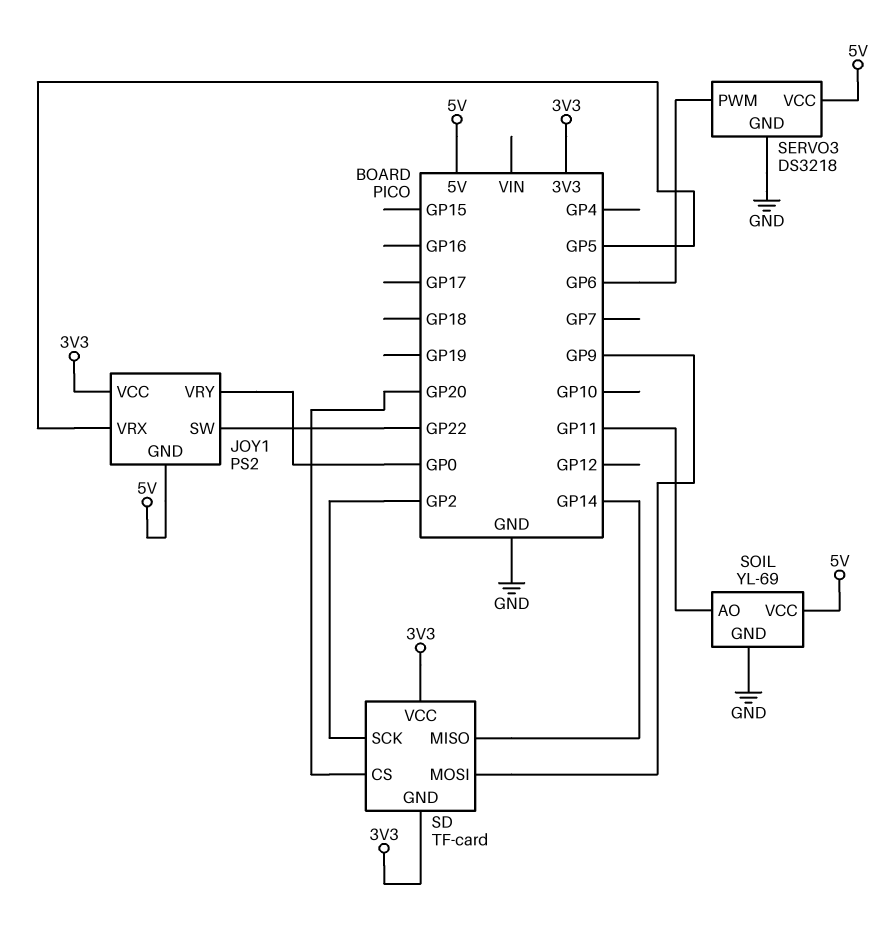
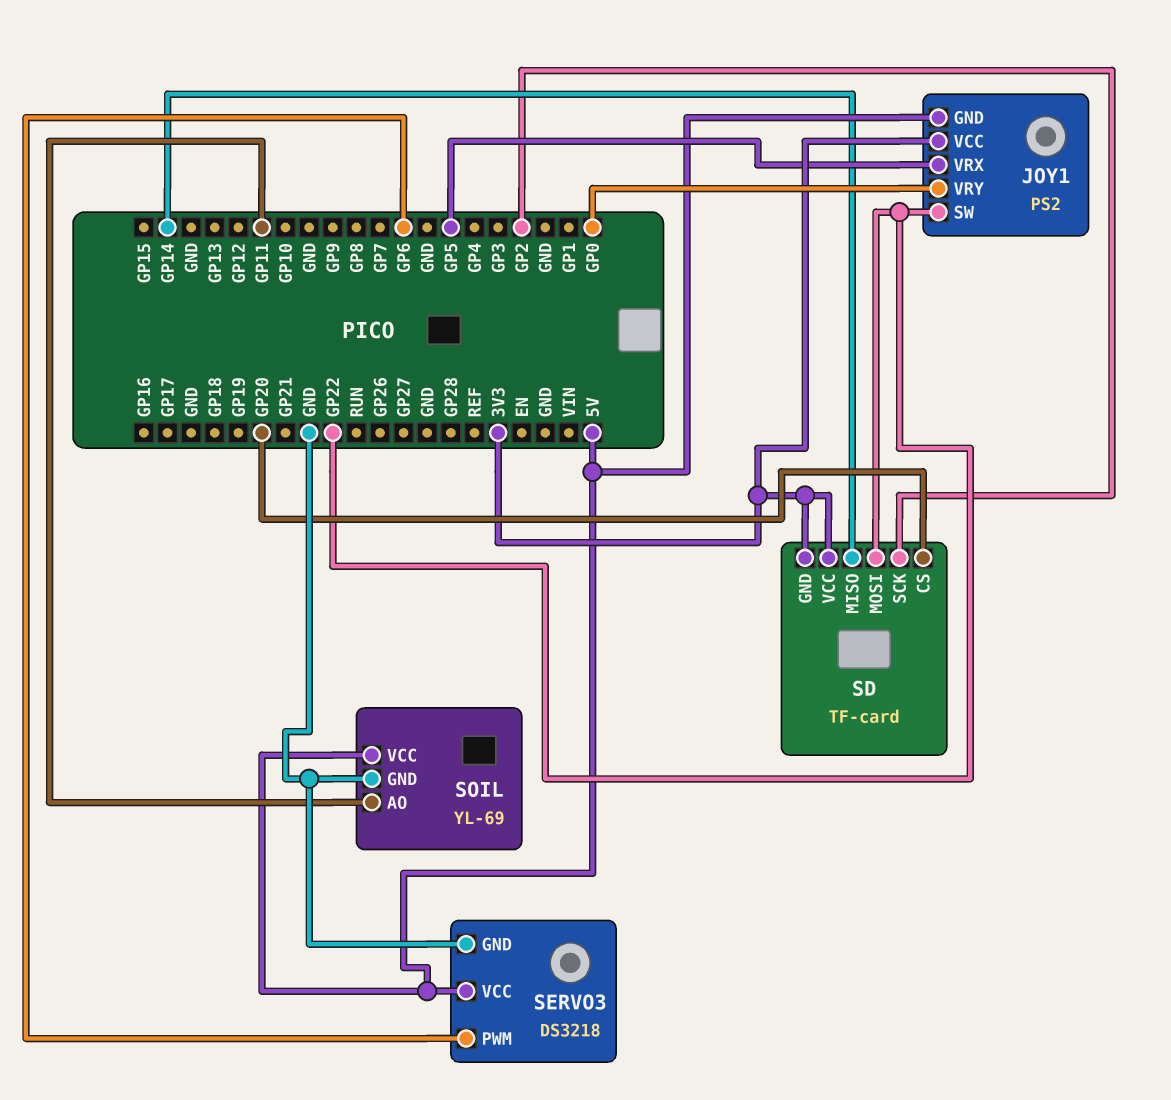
SD pin MOSI: GP9 -> GP22

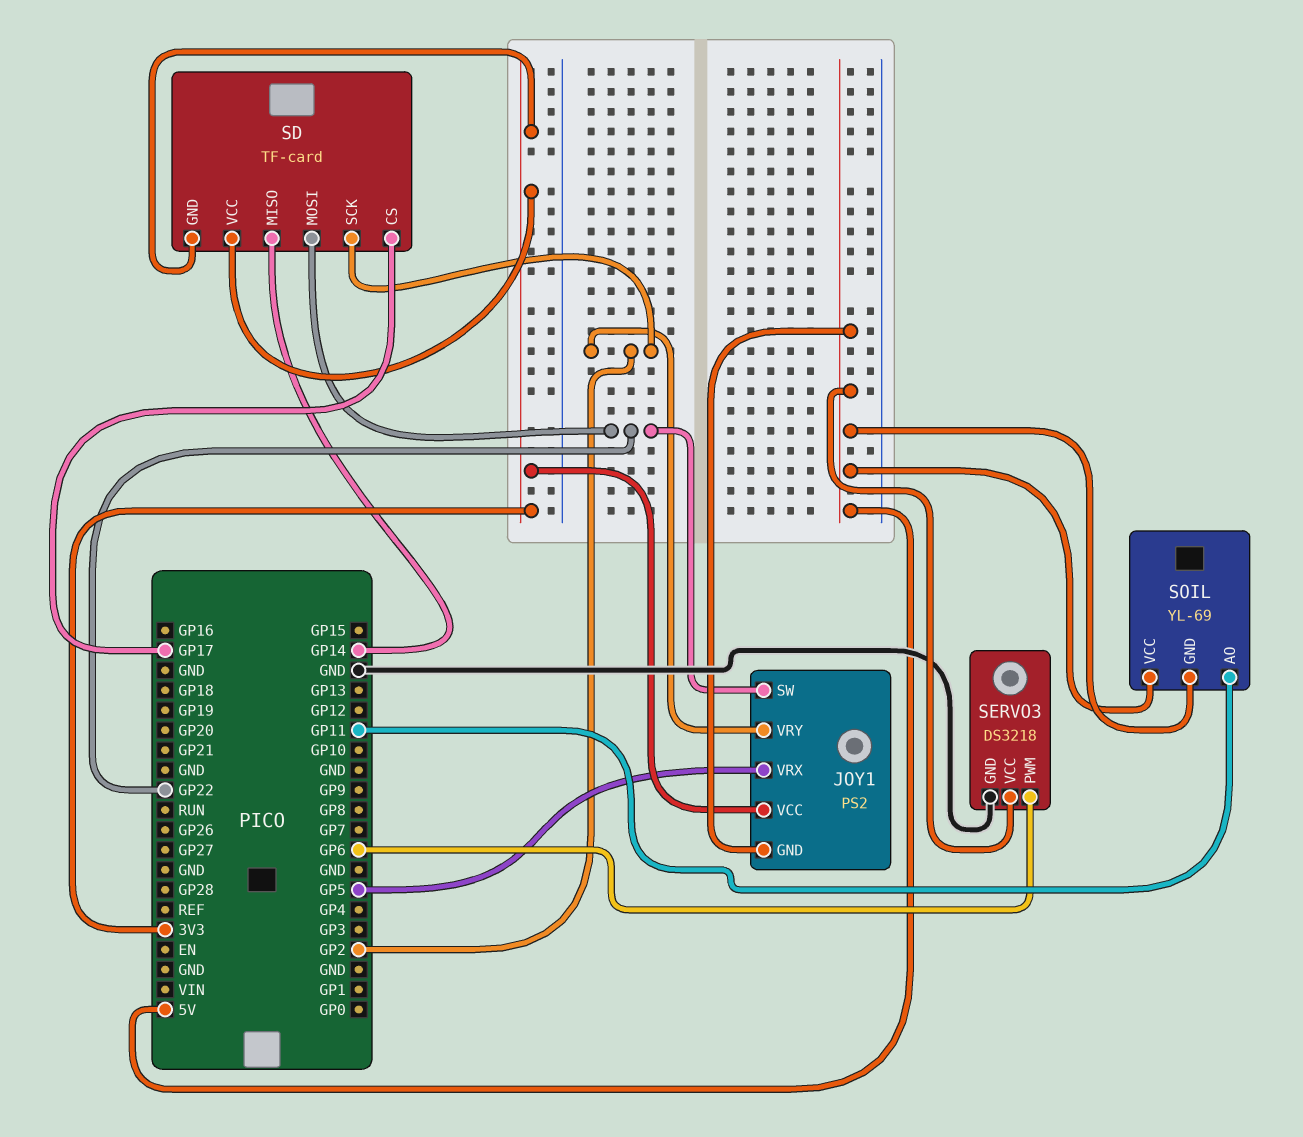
JOY1 pin VRY: GP0 -> GP2
SD pin CS: GP20 -> GP17
SOIL pin GND: GND -> 5V

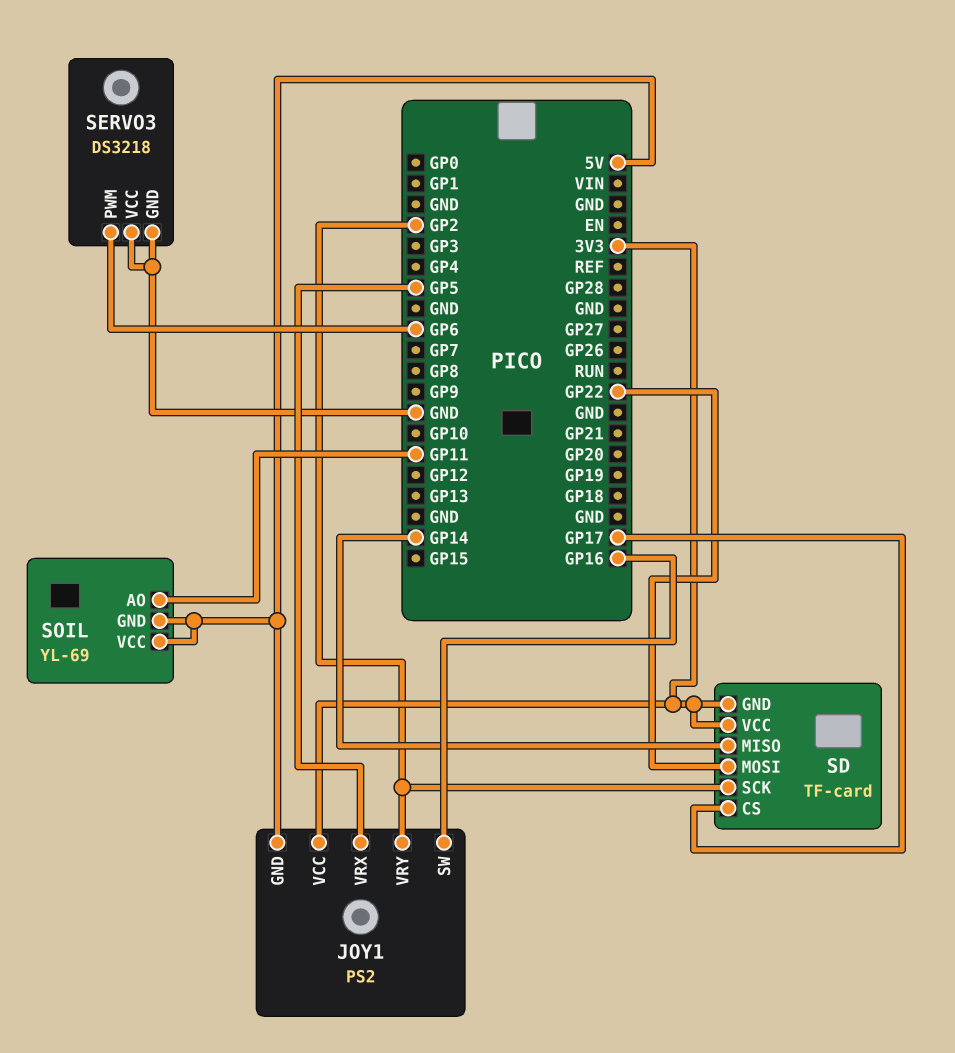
JOY1 pin SW: GP22 -> GP16
SERVO3 pin VCC: 5V -> GND

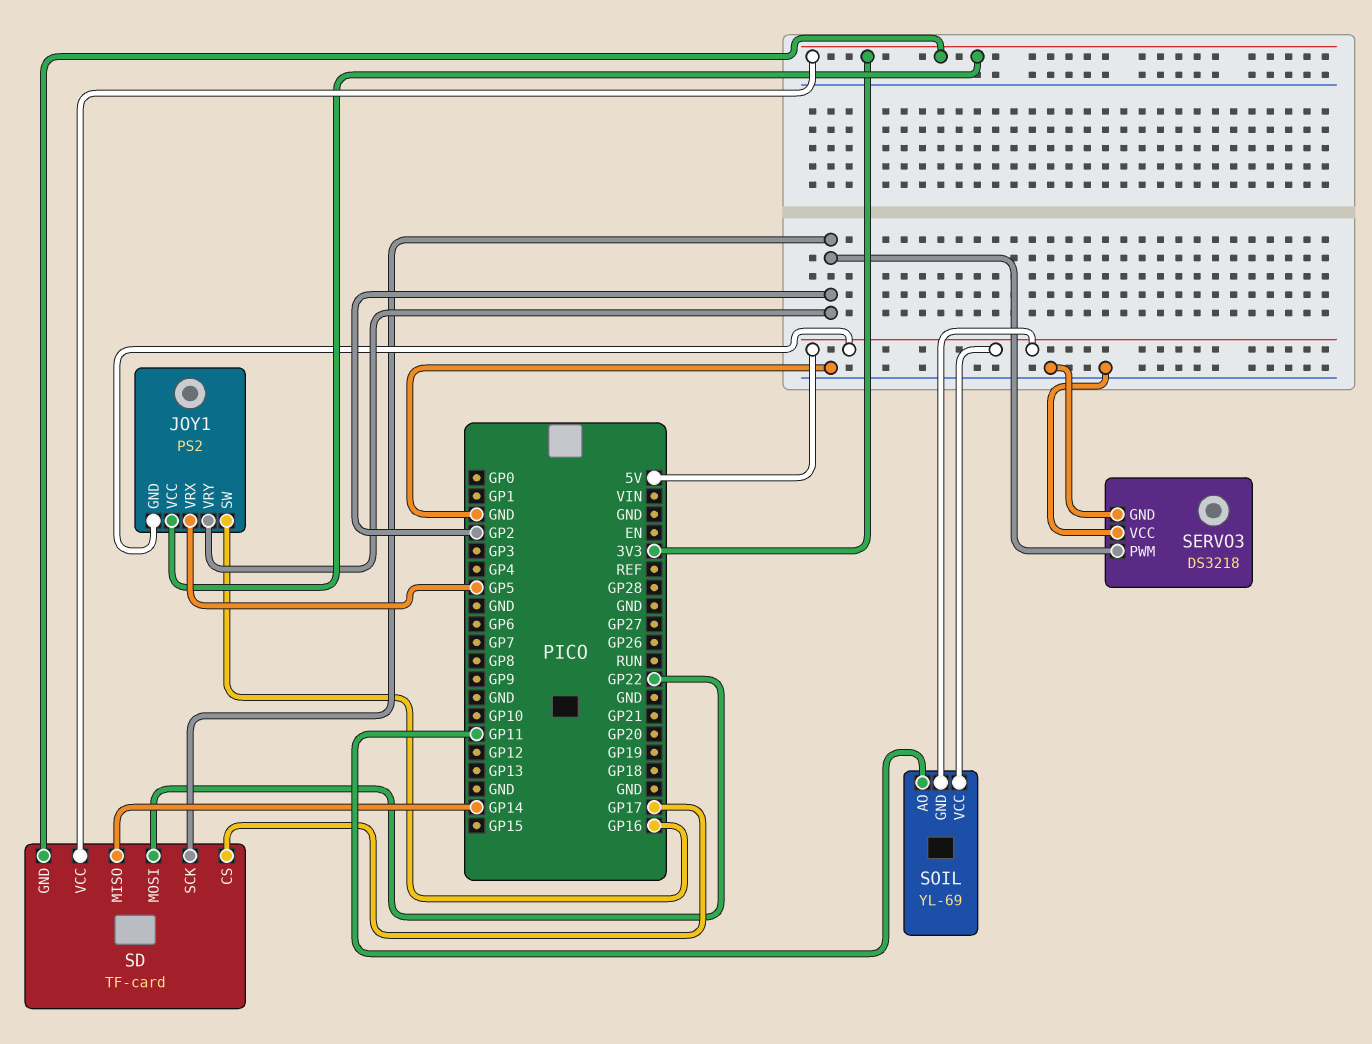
SERVO3 pin PWM: GP6 -> GP2

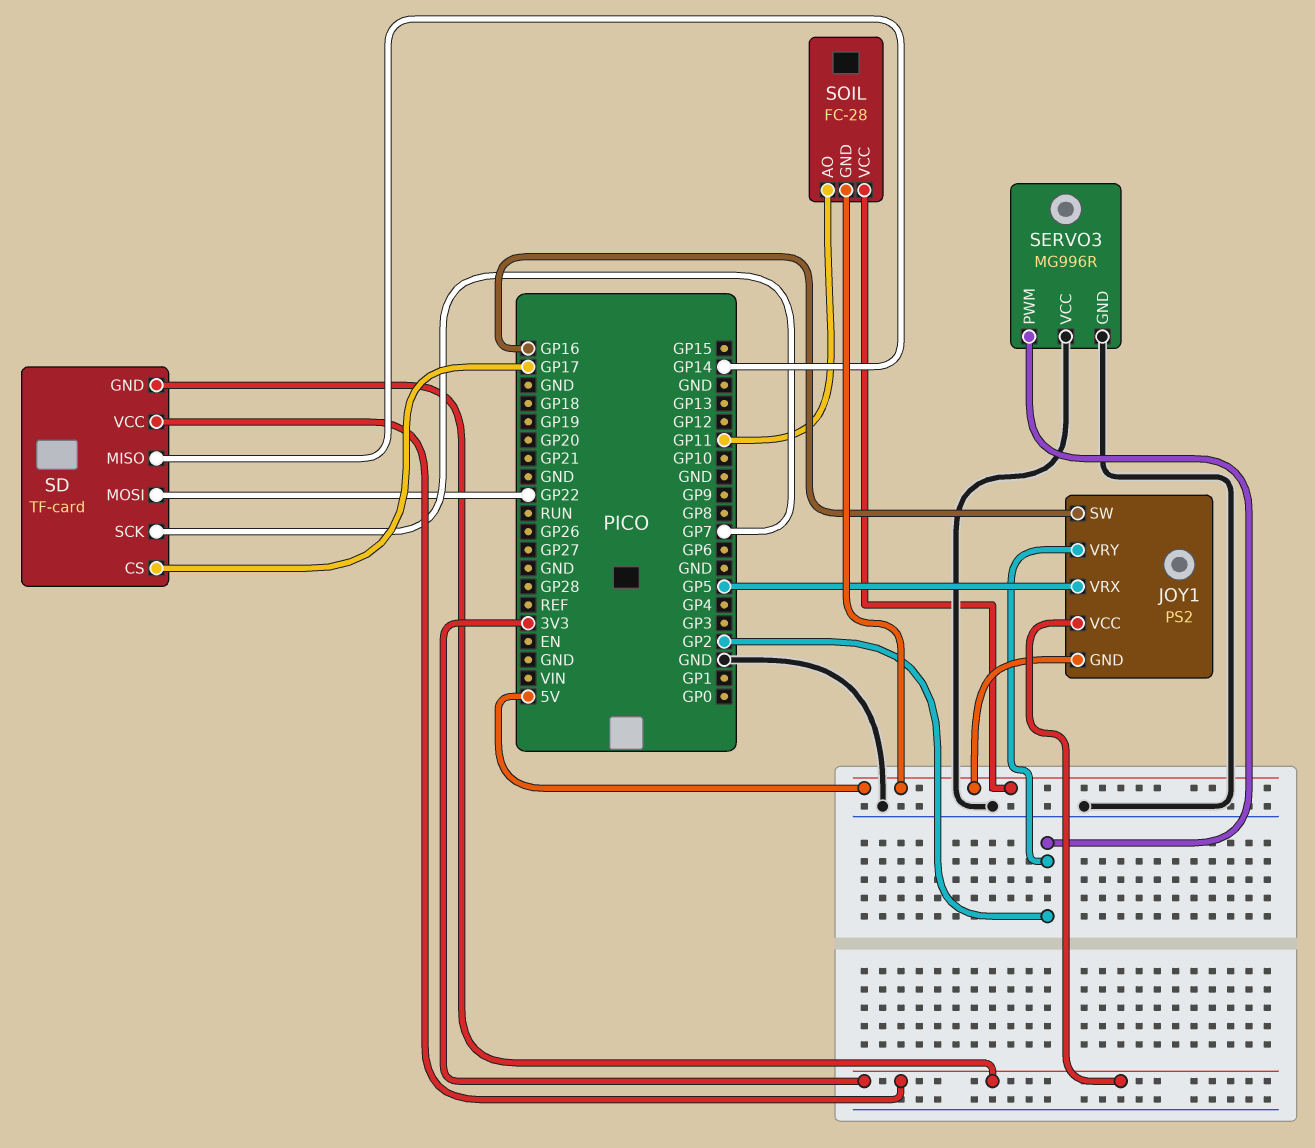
SD pin SCK: GP2 -> GP7
SERVO3: DS3218 -> MG996R
SOIL: YL-69 -> FC-28

